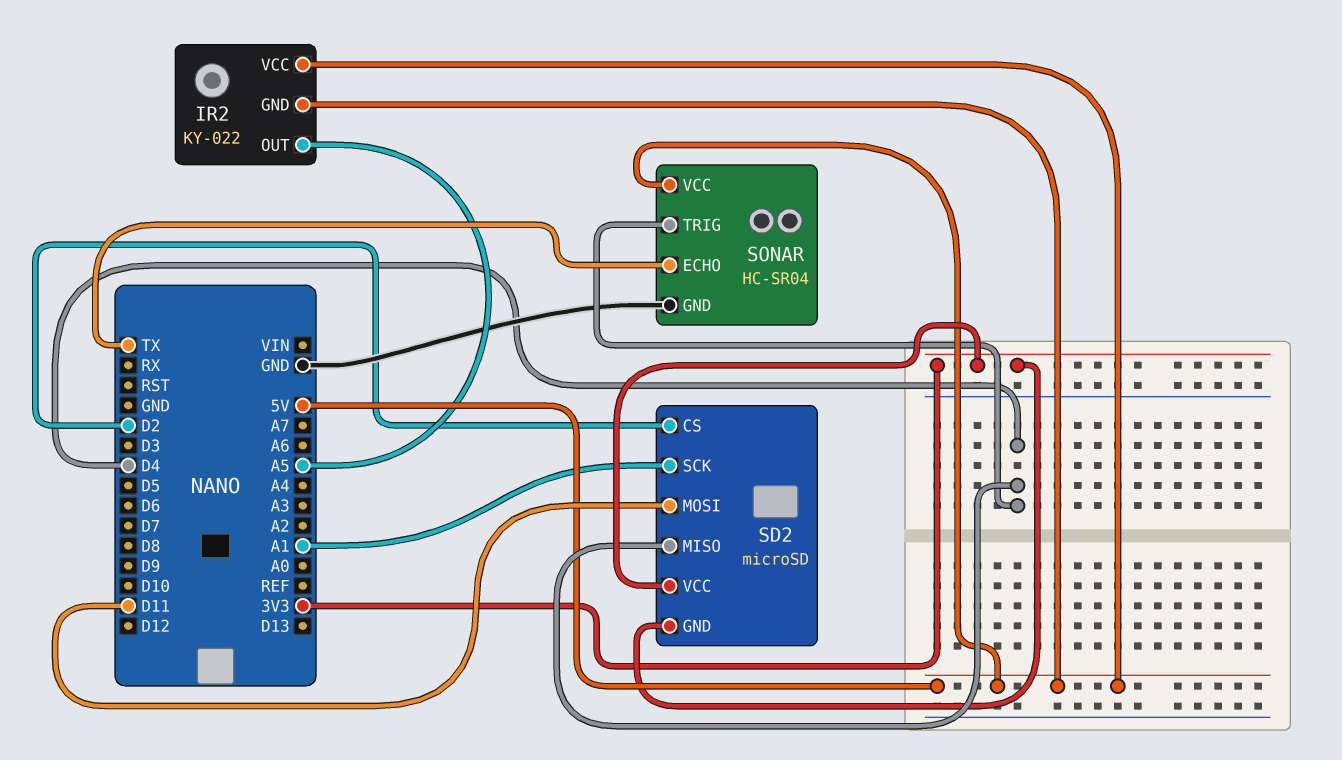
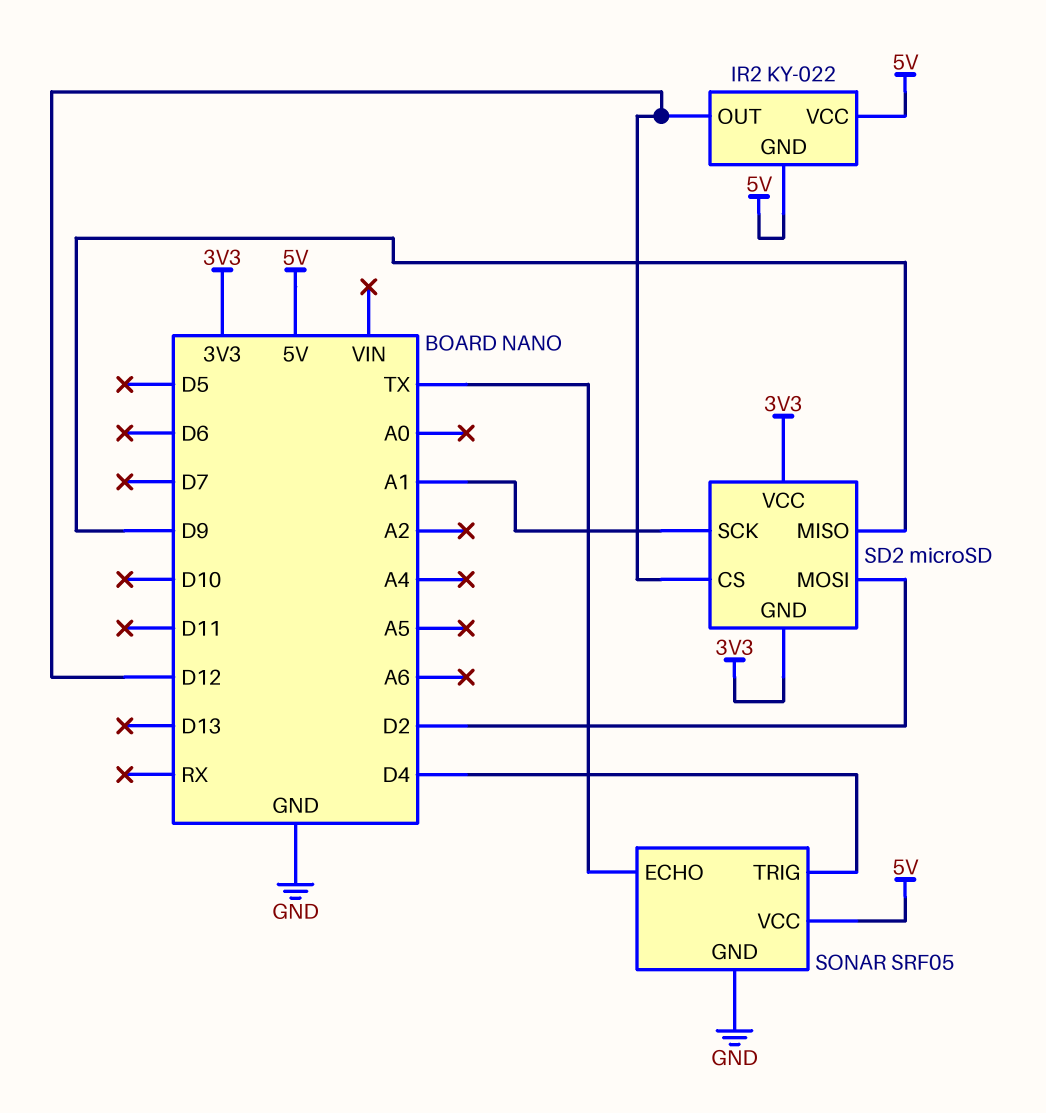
IR2 pin OUT: A5 -> D12
SD2 pin CS: D2 -> D12
SD2 pin MISO: D4 -> D9
SD2 pin MOSI: D11 -> D2
SONAR: HC-SR04 -> SRF05

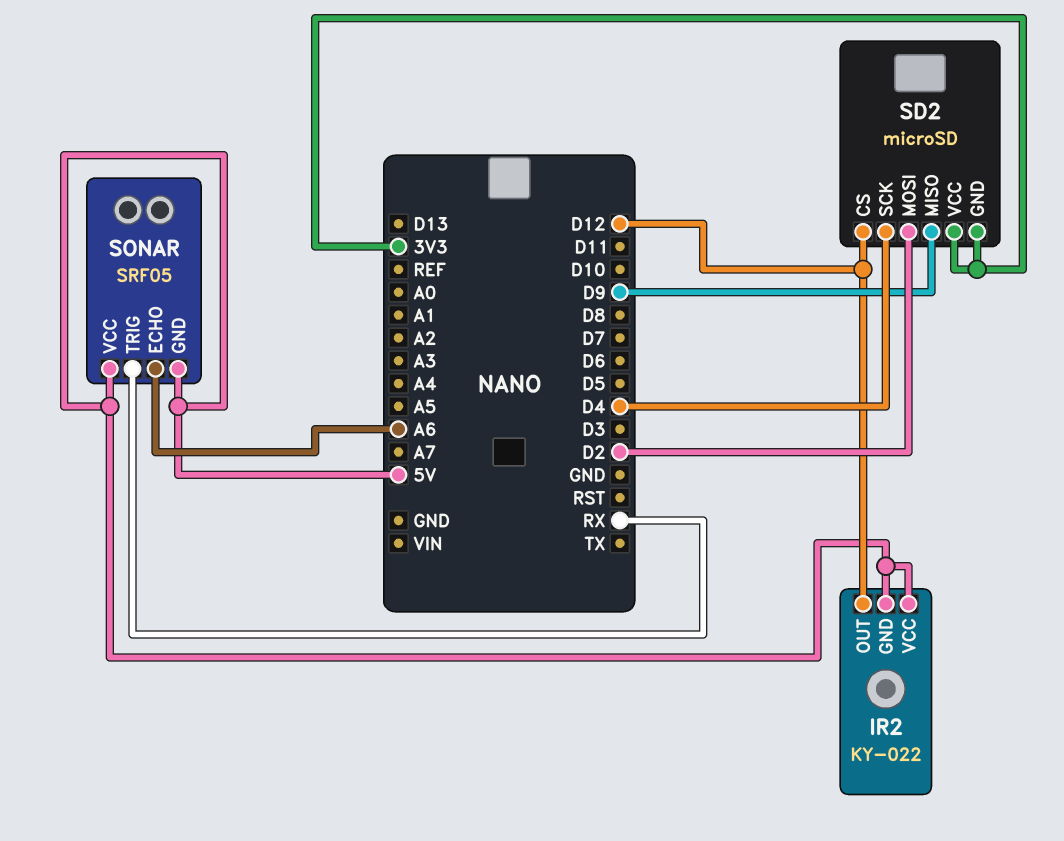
SD2 pin SCK: A1 -> D4
SONAR pin ECHO: TX -> A6
SONAR pin GND: GND -> 5V
SONAR pin TRIG: D4 -> RX

